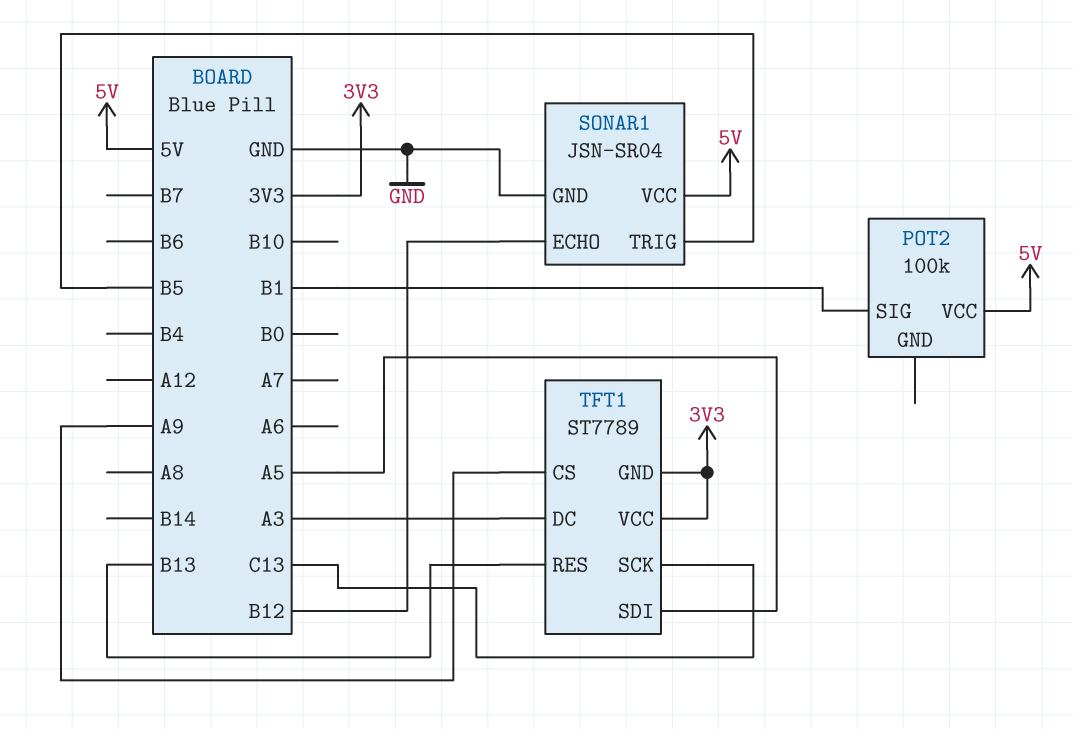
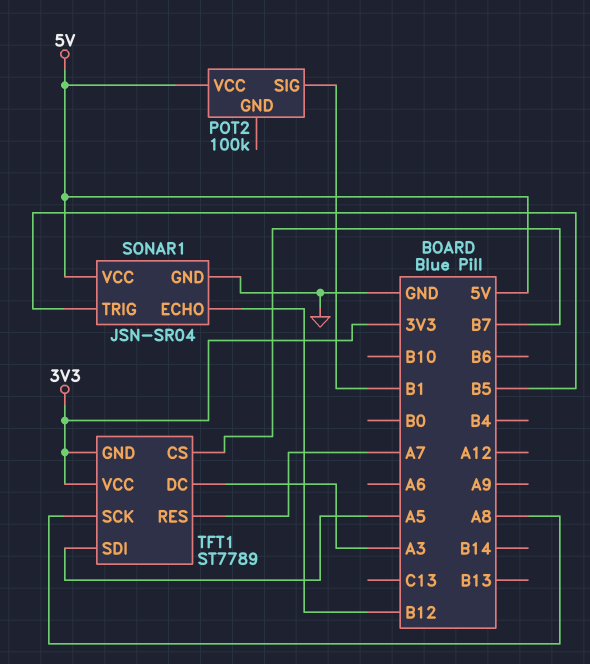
TFT1 pin CS: A9 -> B7
TFT1 pin RES: B13 -> A7
TFT1 pin SCK: C13 -> A8

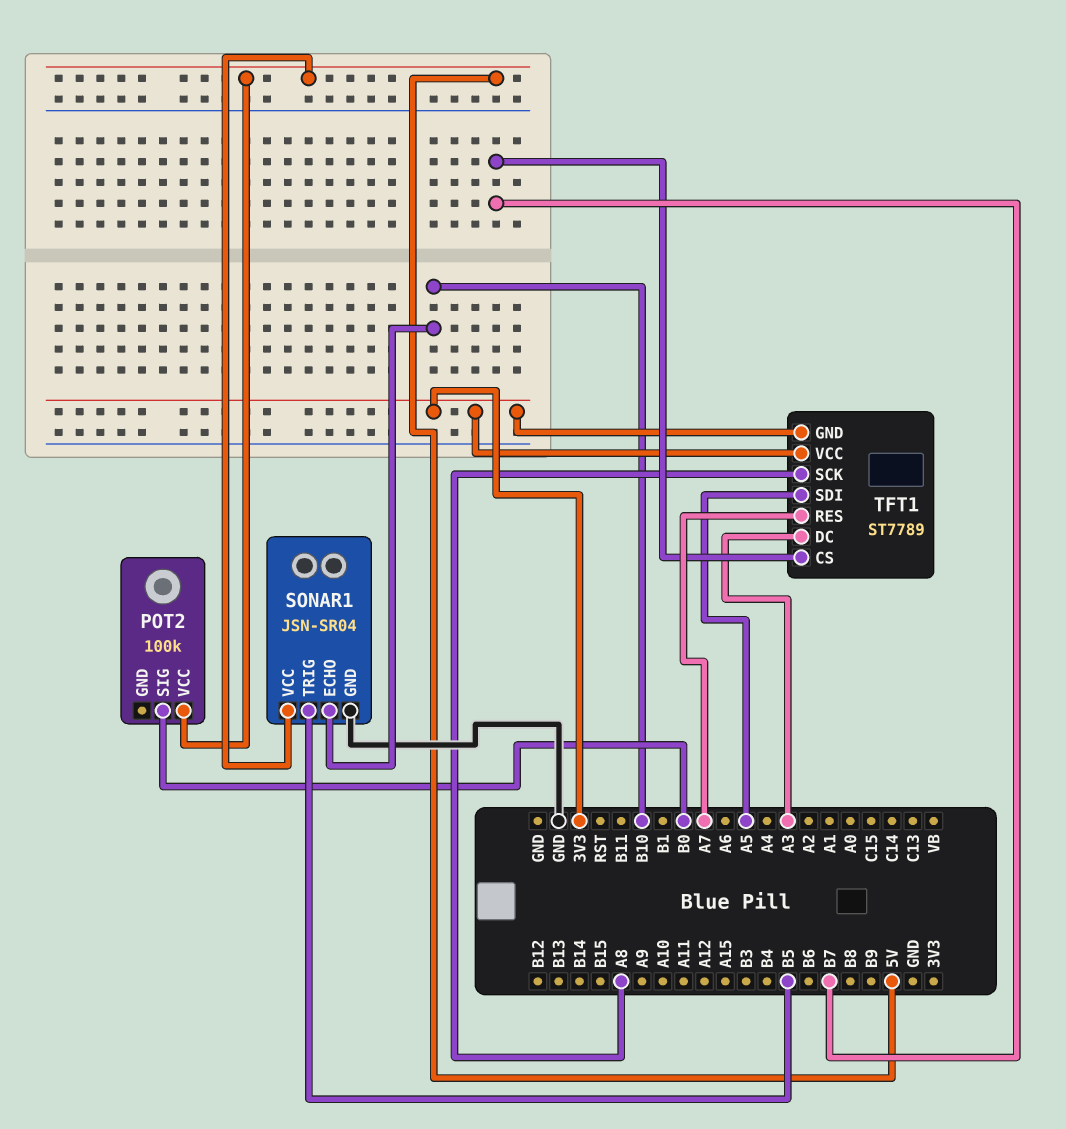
POT2 pin SIG: B1 -> B0
SONAR1 pin ECHO: B12 -> B10

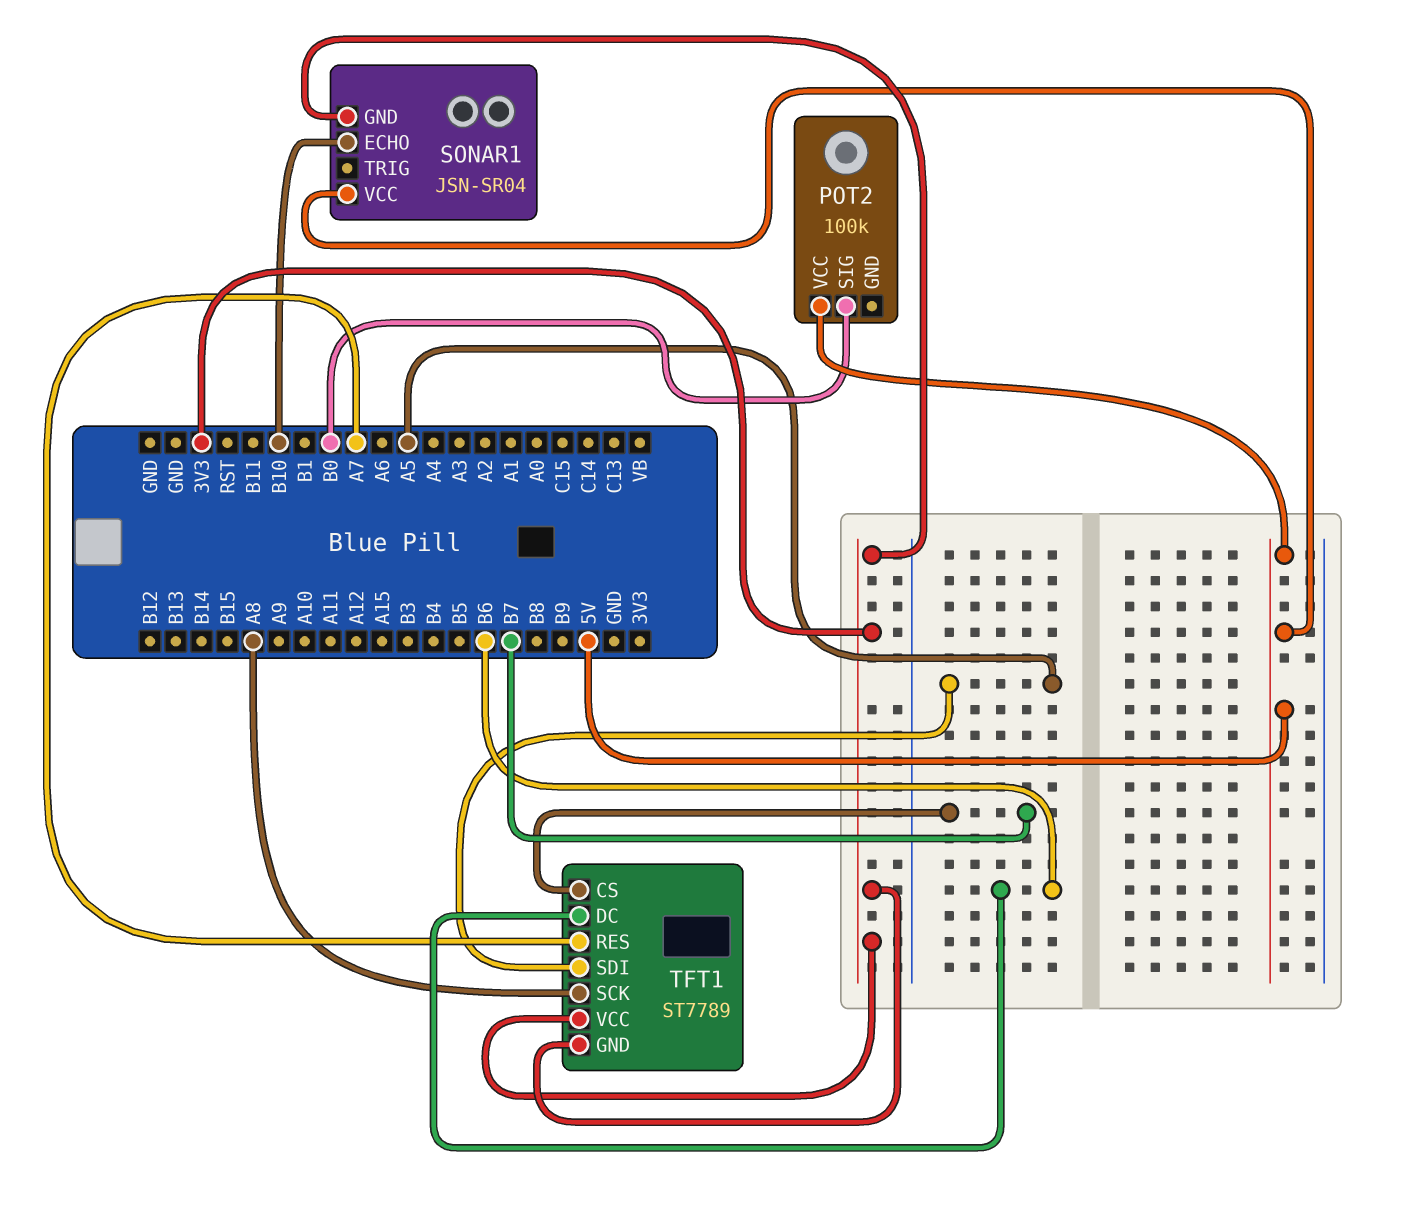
SONAR1 pin GND: GND -> 3V3
SONAR1 pin TRIG: B5 -> none
TFT1 pin DC: A3 -> B6

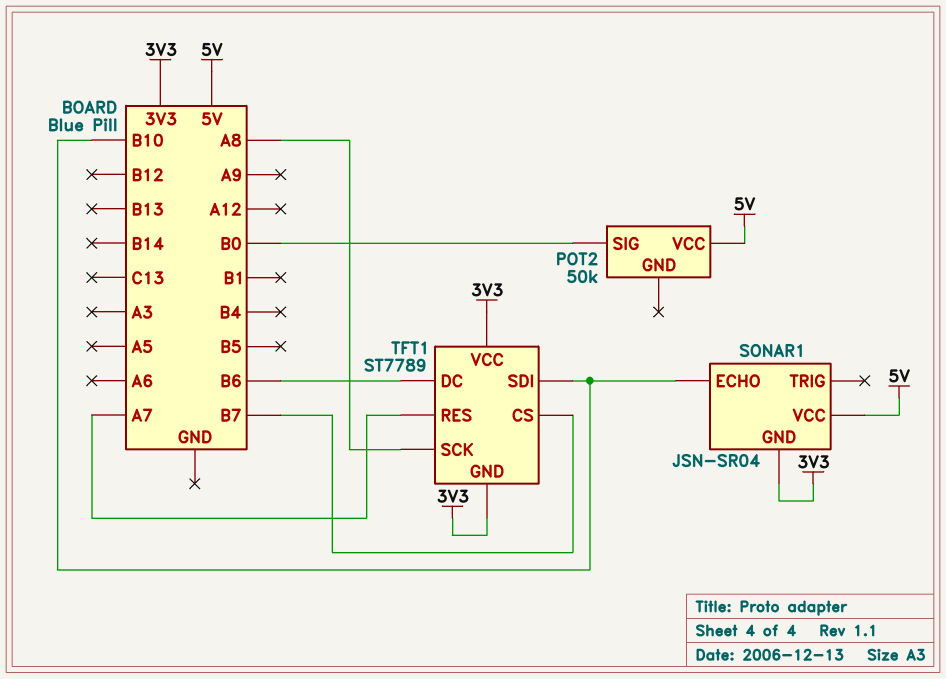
POT2: 100k -> 50k
TFT1 pin SDI: A5 -> B10

